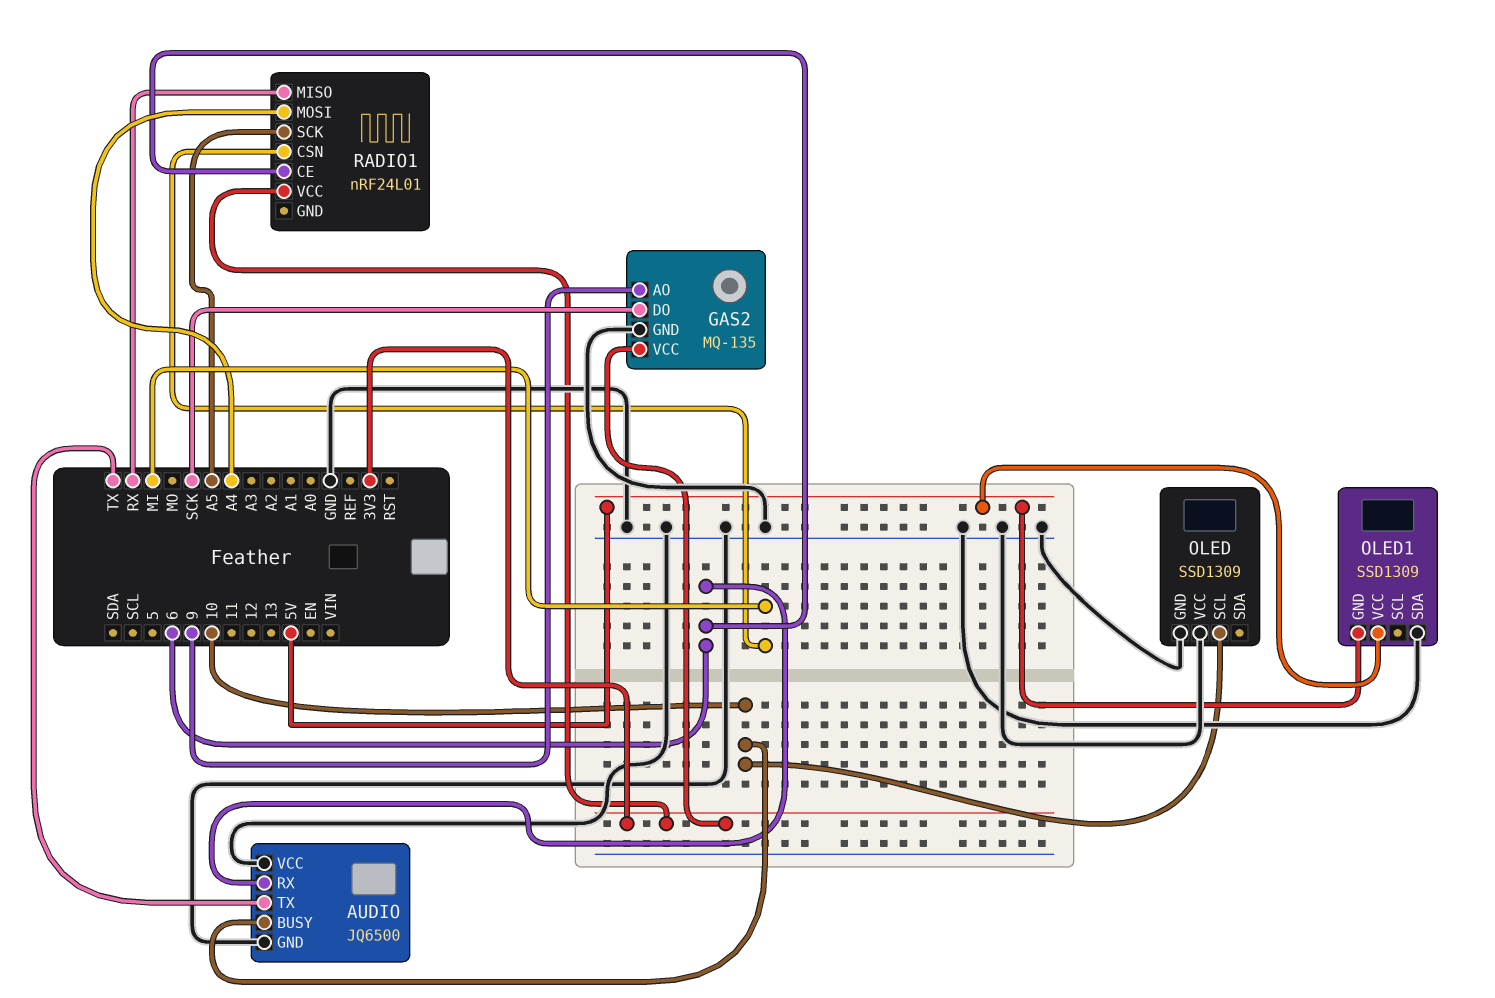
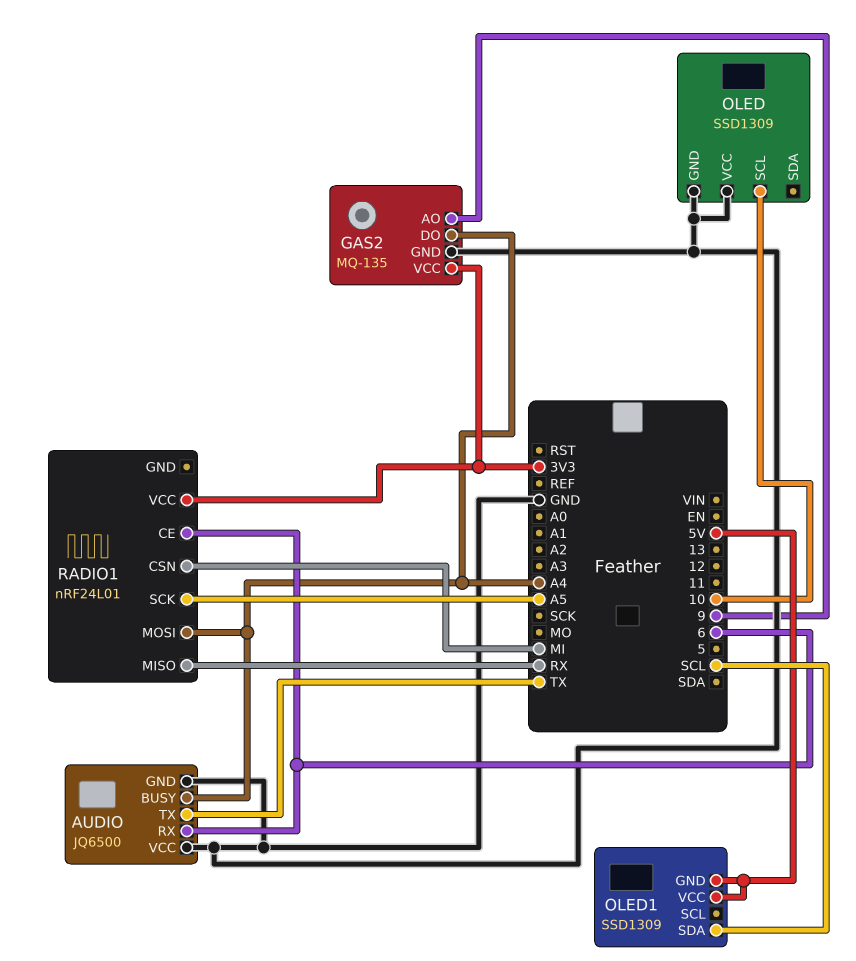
AUDIO pin BUSY: 10 -> A4
GAS2 pin DO: SCK -> A4
OLED1 pin SDA: GND -> SCL

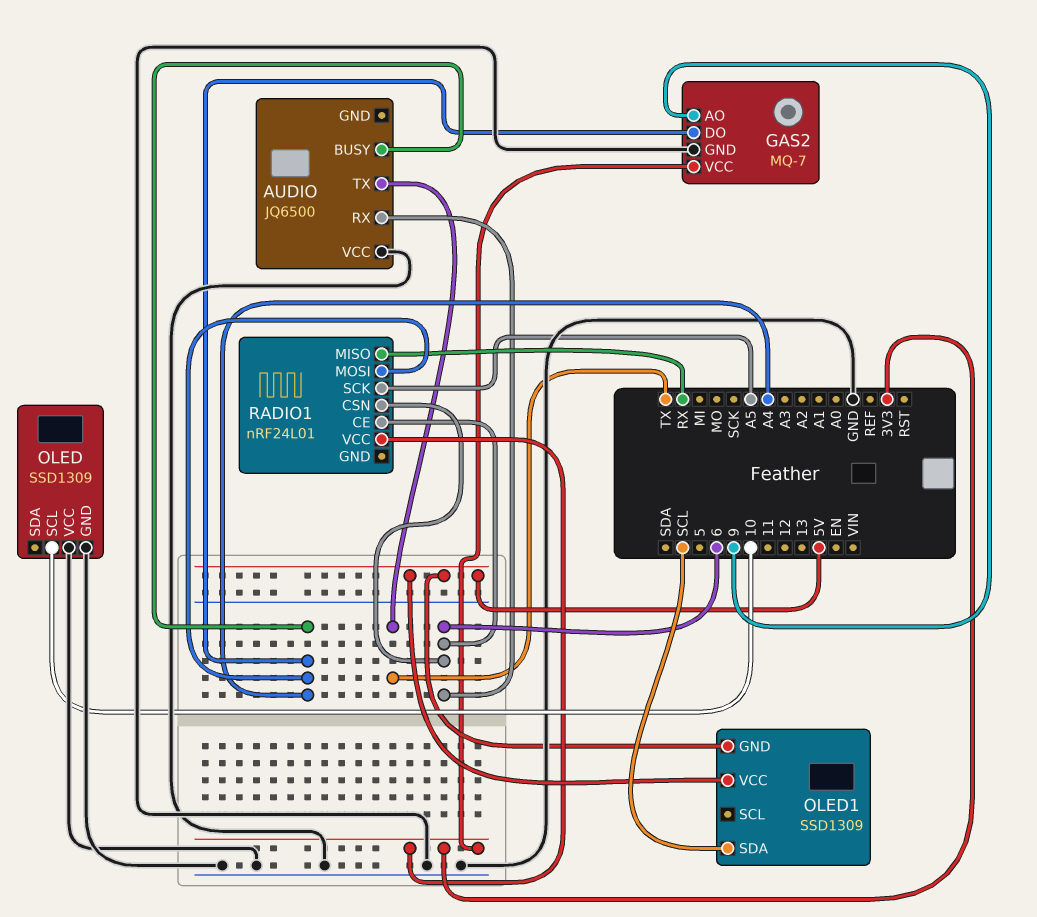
AUDIO pin GND: GND -> none
GAS2: MQ-135 -> MQ-7
RADIO1 pin CSN: MI -> 6

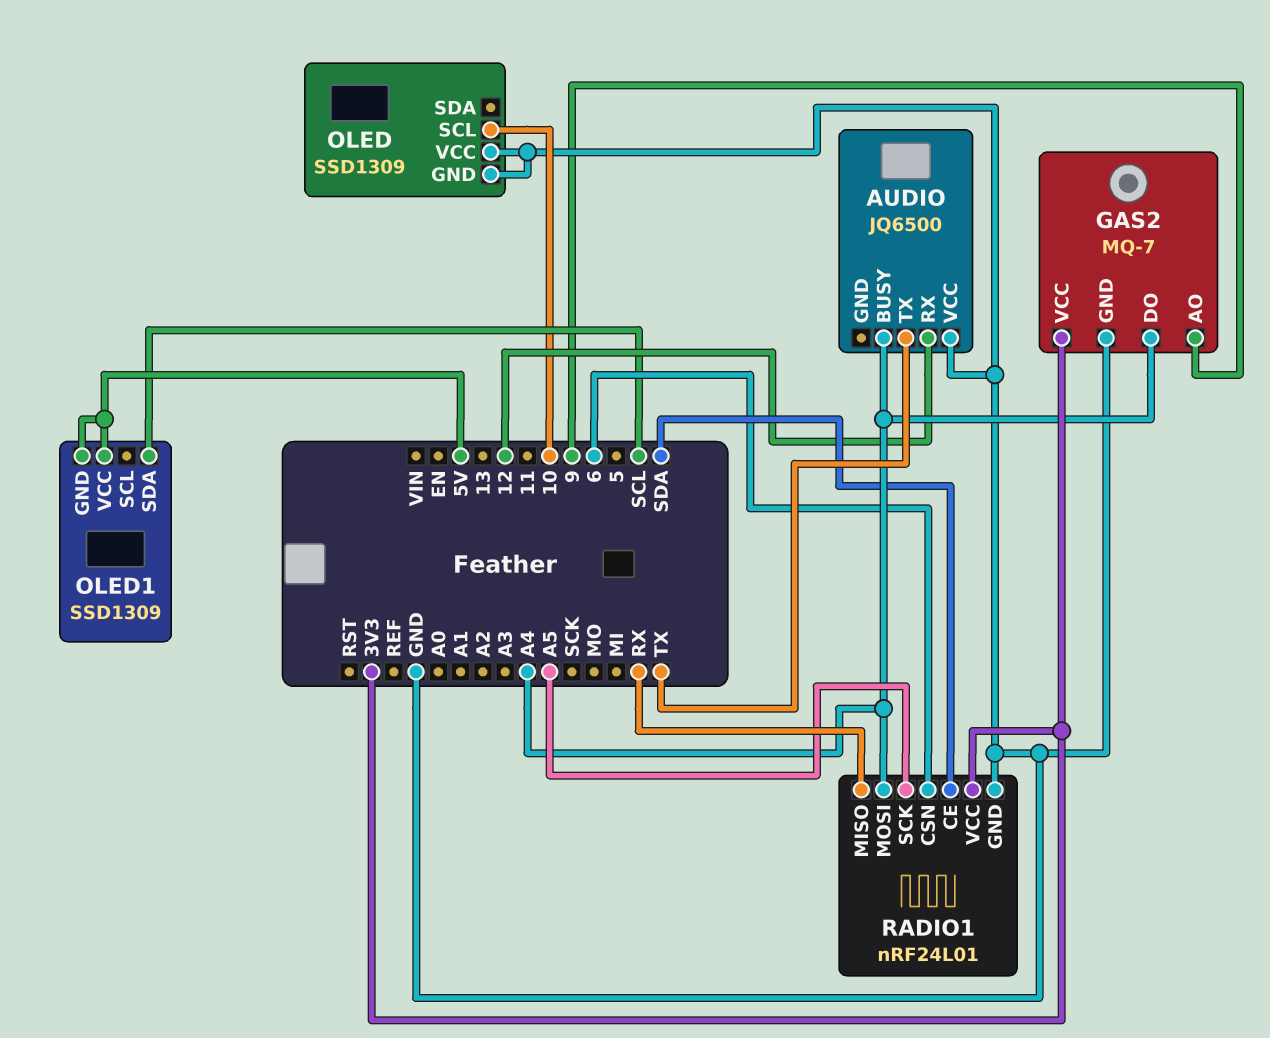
AUDIO pin RX: 6 -> 12
RADIO1 pin CE: 6 -> SDA
RADIO1 pin GND: none -> GND

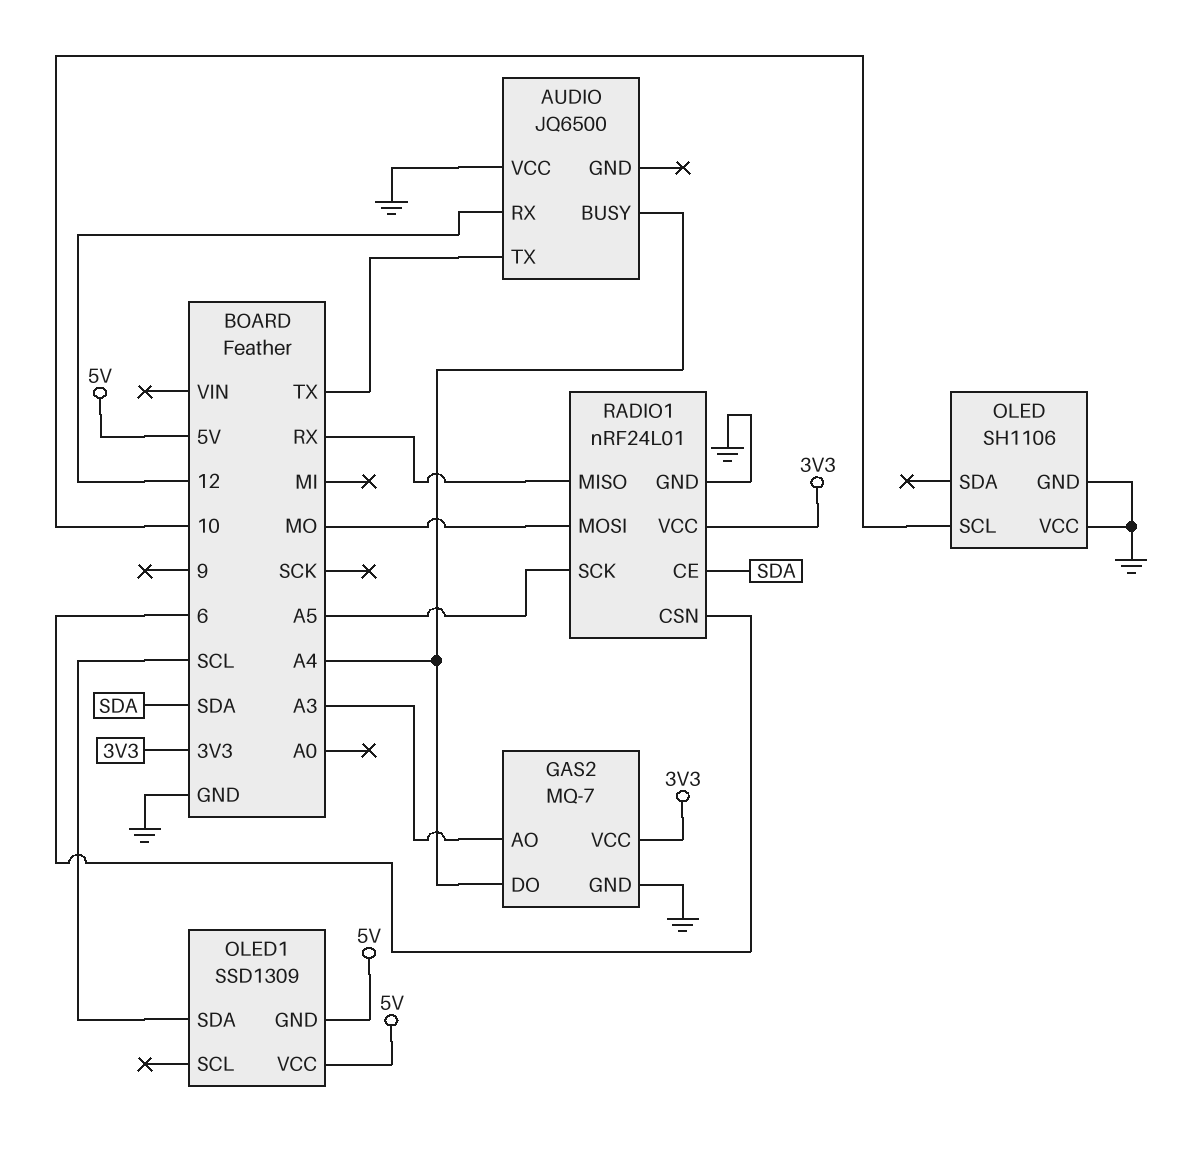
GAS2 pin AO: 9 -> A3
OLED: SSD1309 -> SH1106
RADIO1 pin MOSI: A4 -> MO

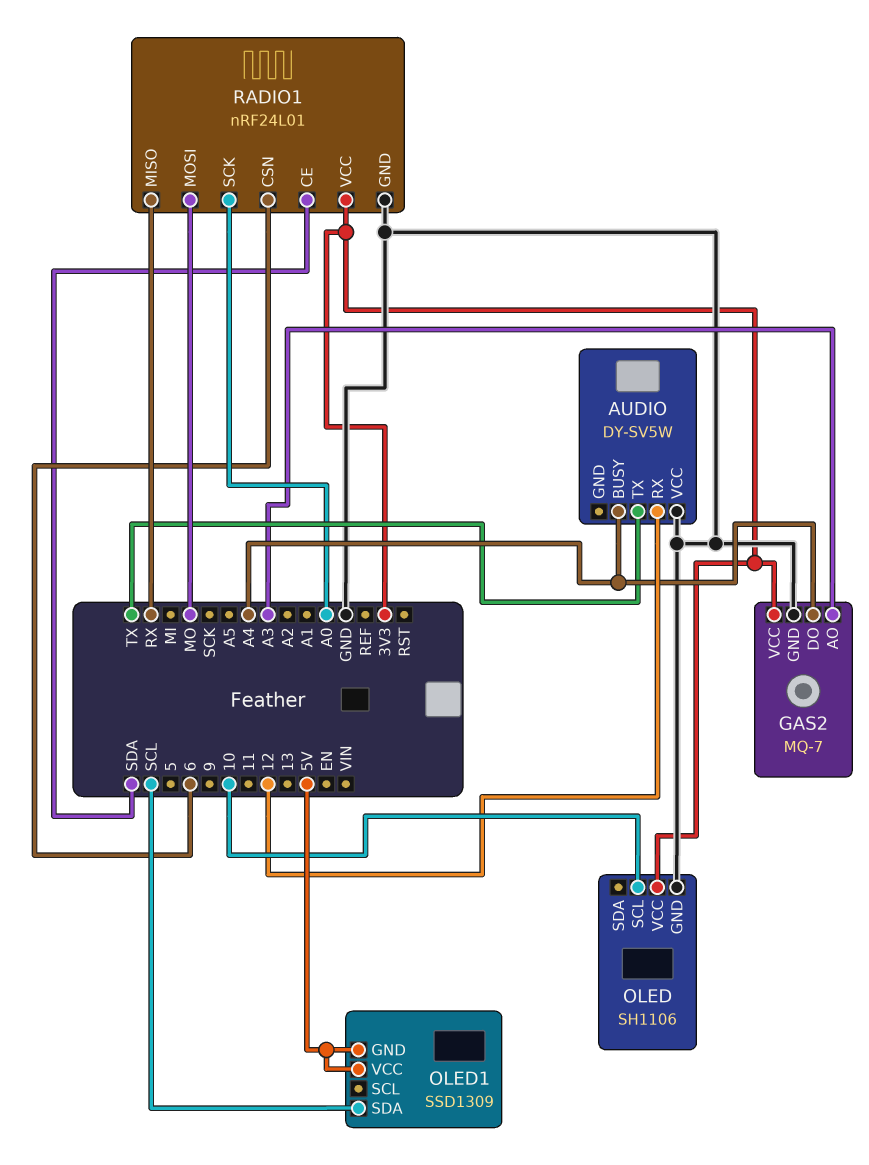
AUDIO: JQ6500 -> DY-SV5W
OLED pin VCC: GND -> 3V3
RADIO1 pin SCK: A5 -> A0

